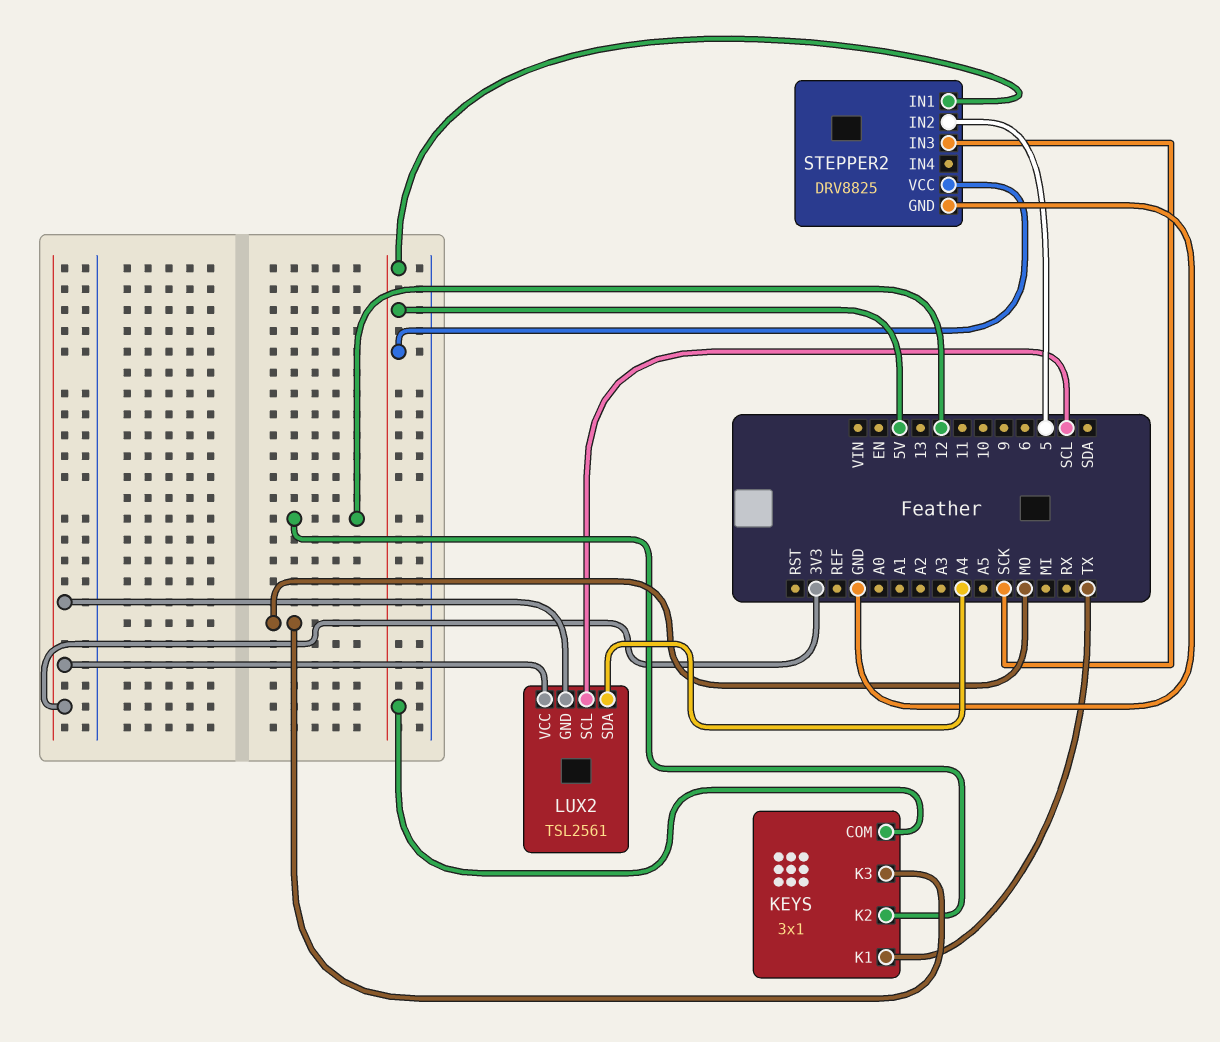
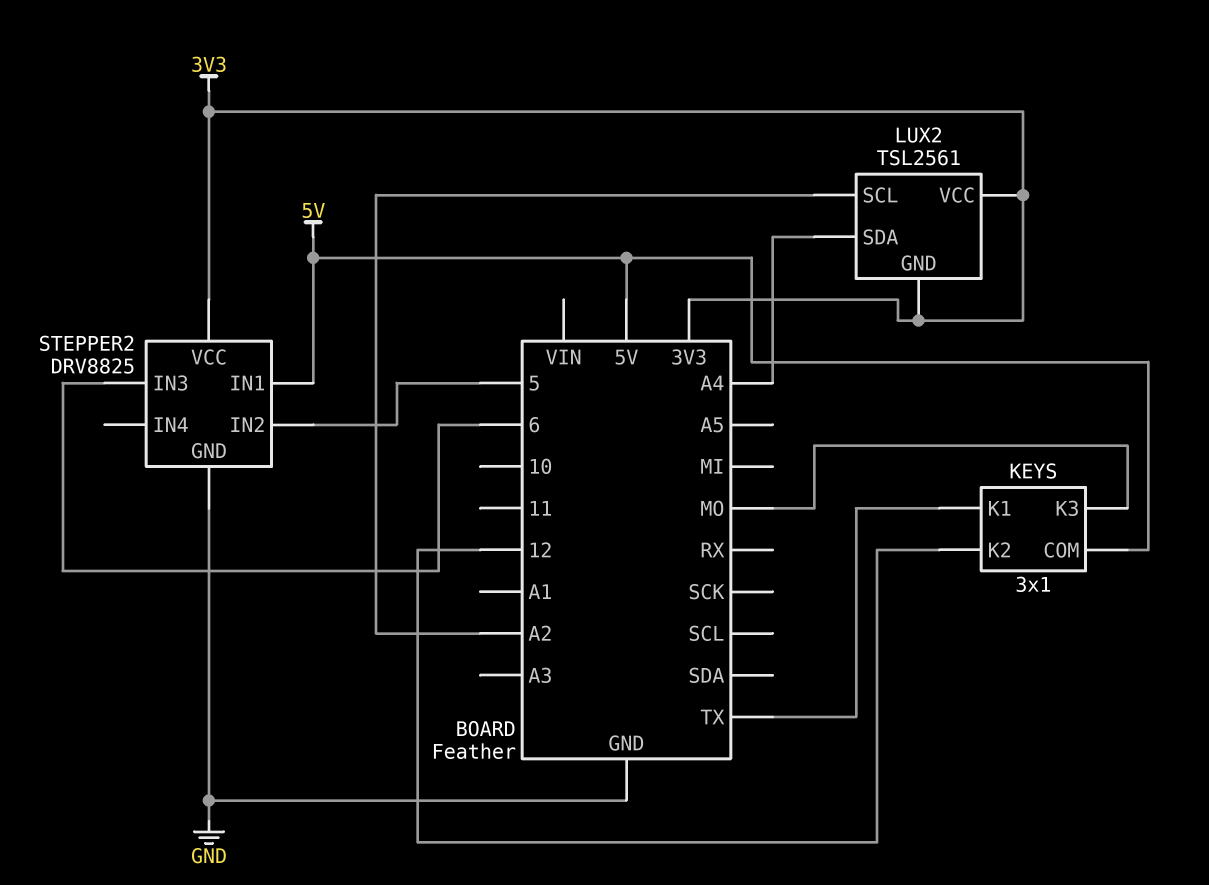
LUX2 pin SCL: SCL -> A2
STEPPER2 pin IN3: SCK -> 6
STEPPER2 pin VCC: 5V -> 3V3

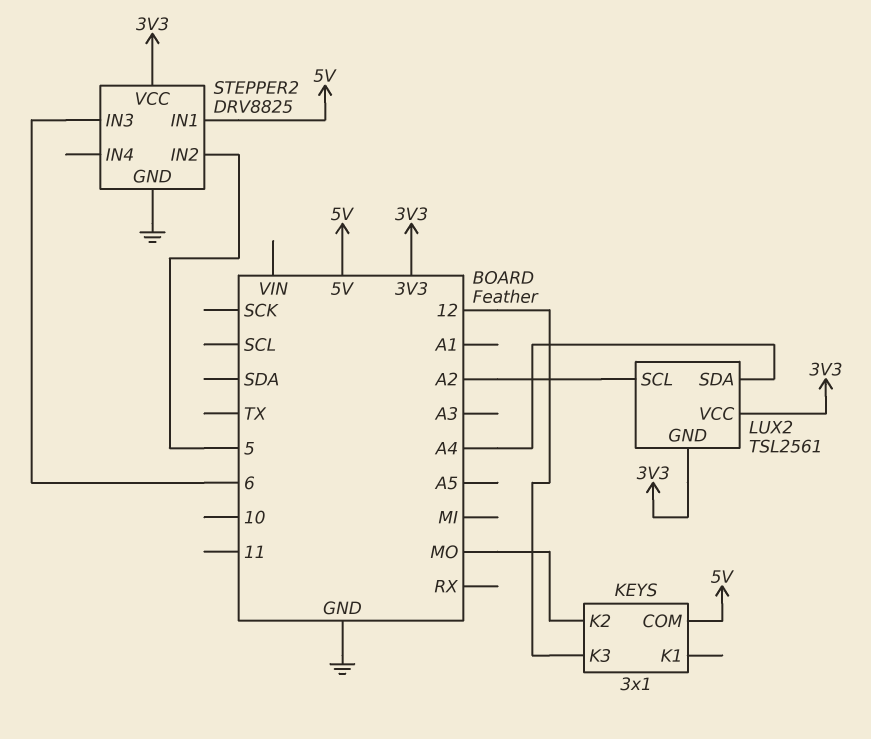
KEYS pin K1: TX -> none
KEYS pin K2: 12 -> MO
KEYS pin K3: MO -> 12

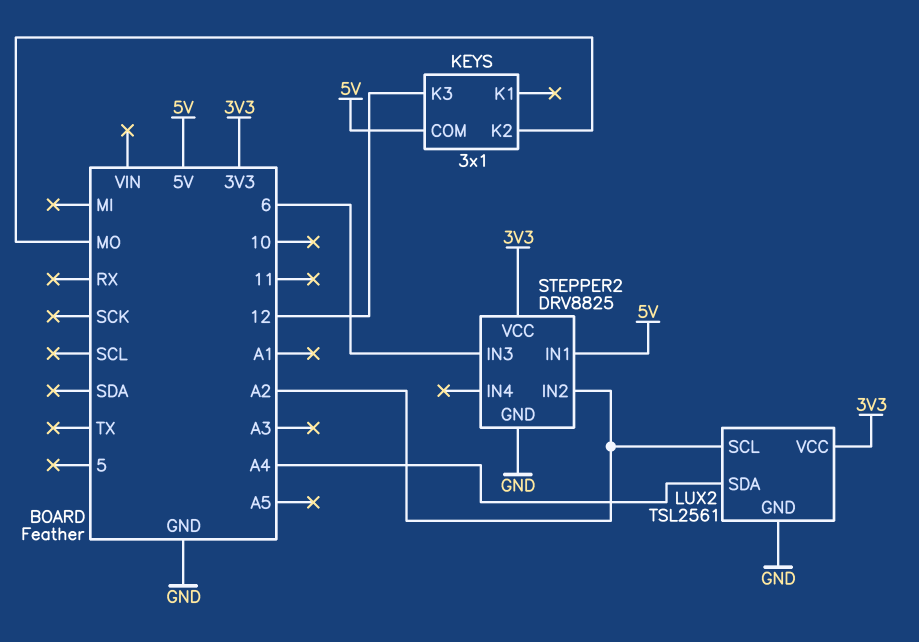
LUX2 pin GND: 3V3 -> GND
STEPPER2 pin IN2: 5 -> A2

